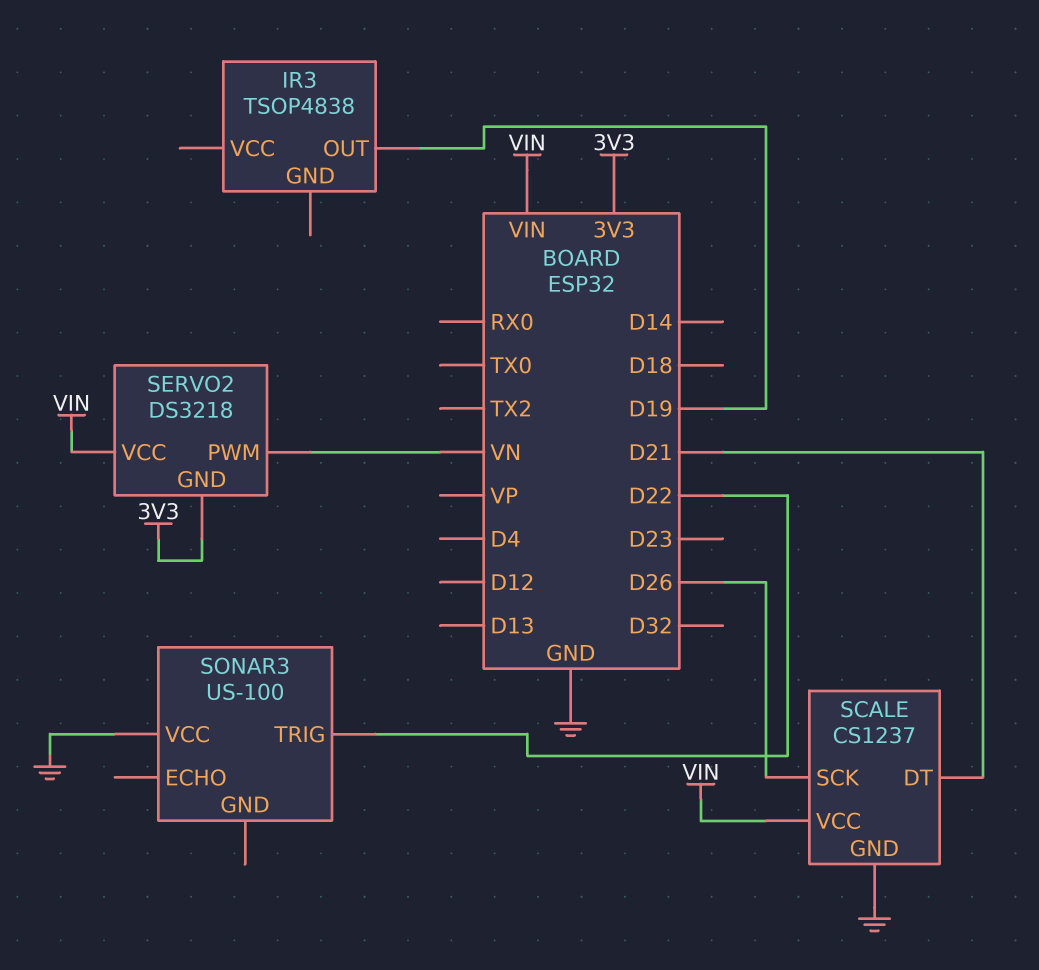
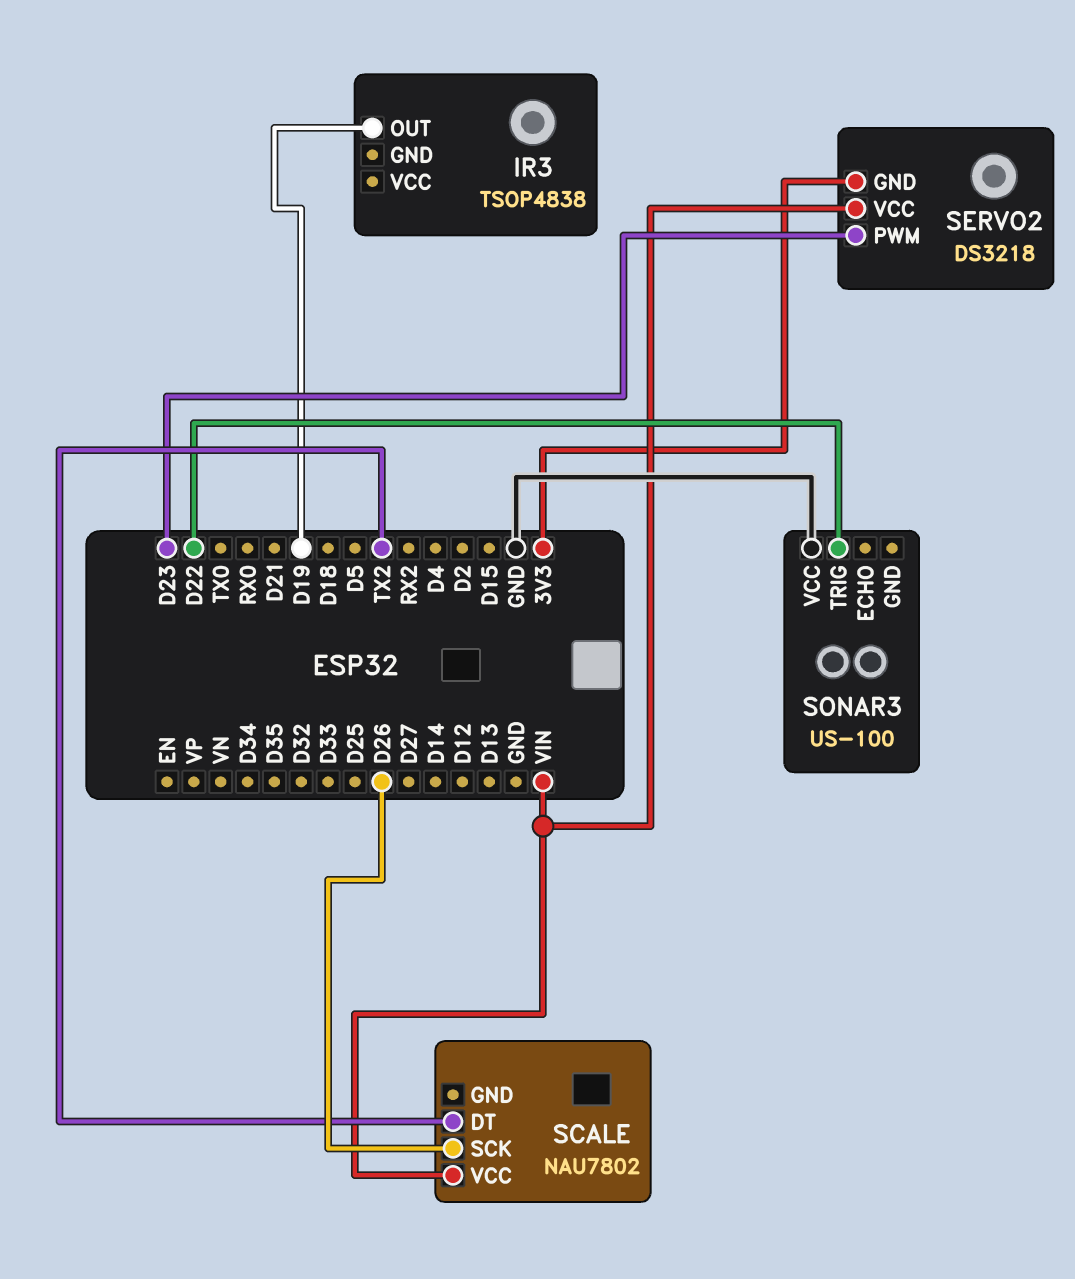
SCALE: CS1237 -> NAU7802
SCALE pin DT: D21 -> TX2
SCALE pin GND: GND -> none
SERVO2 pin PWM: VN -> D23

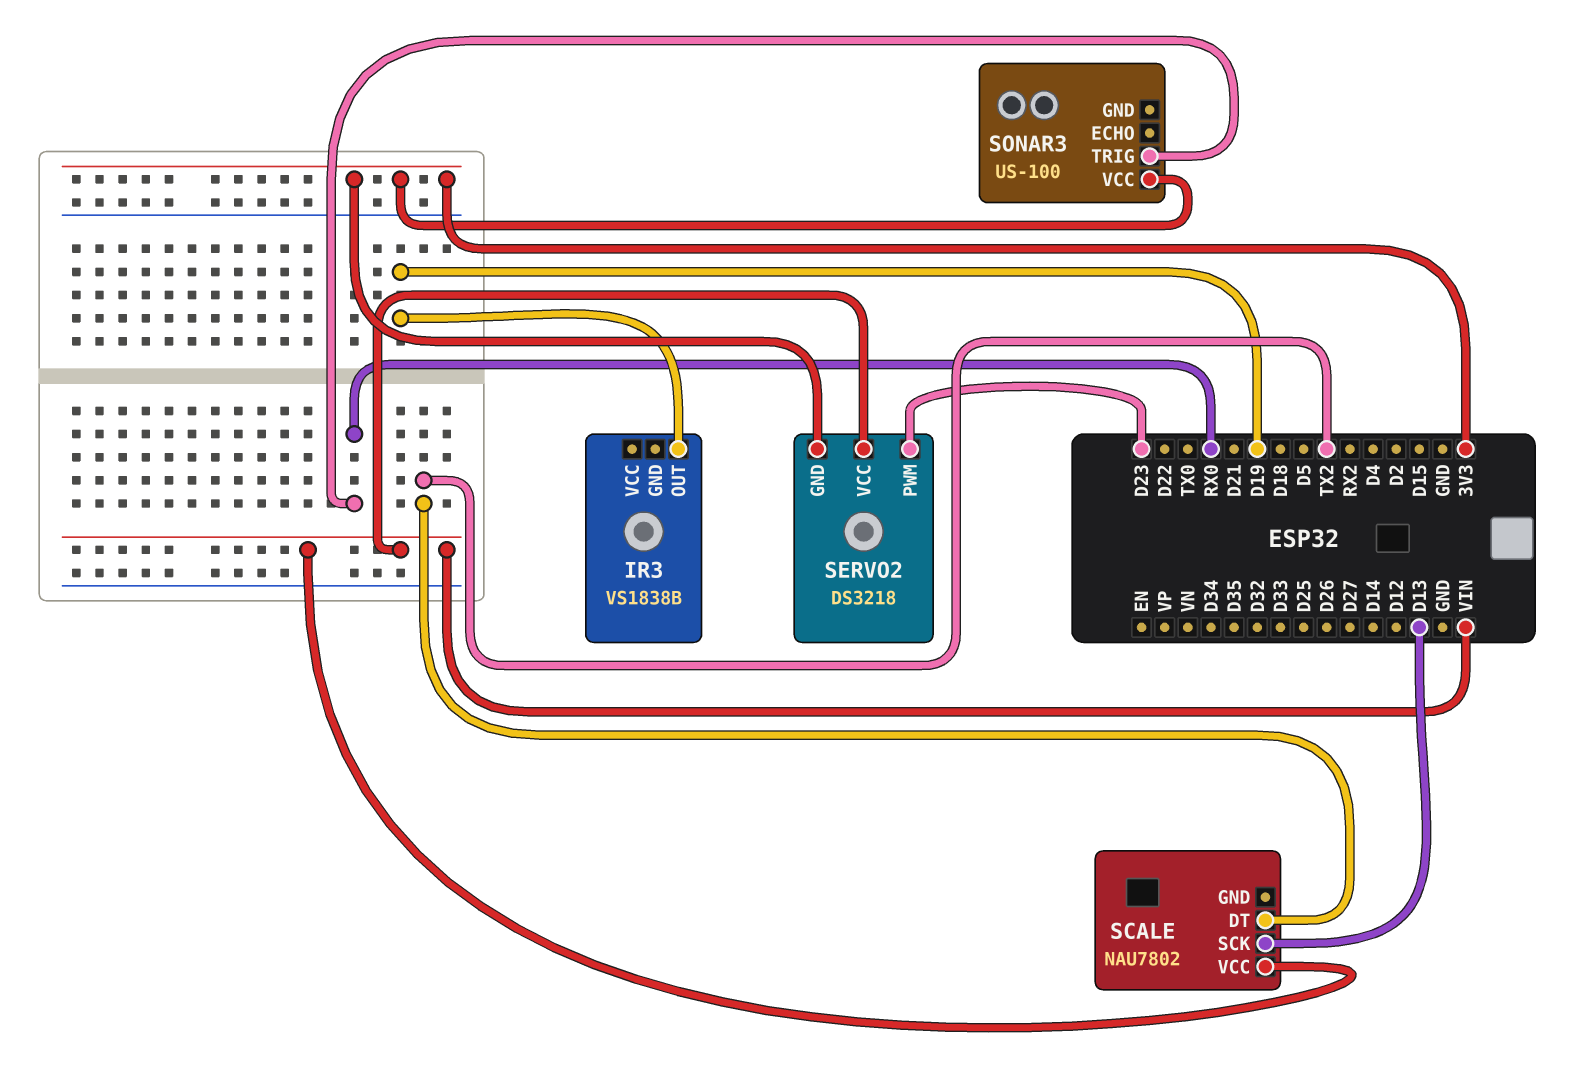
IR3: TSOP4838 -> VS1838B
SCALE pin SCK: D26 -> D13
SONAR3 pin TRIG: D22 -> RX0
SONAR3 pin VCC: GND -> 3V3

